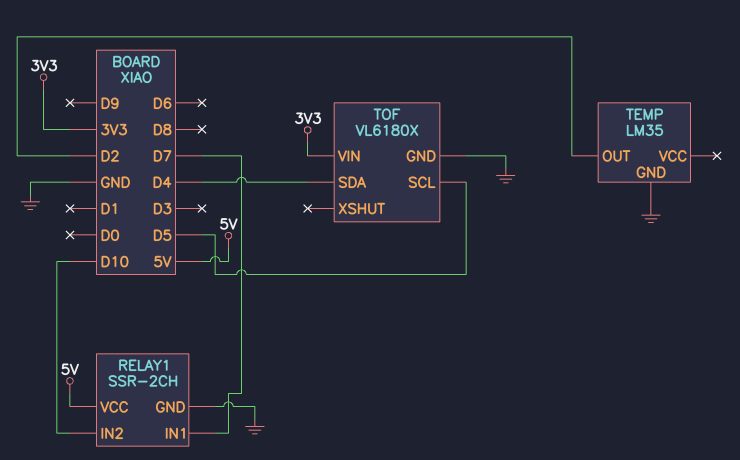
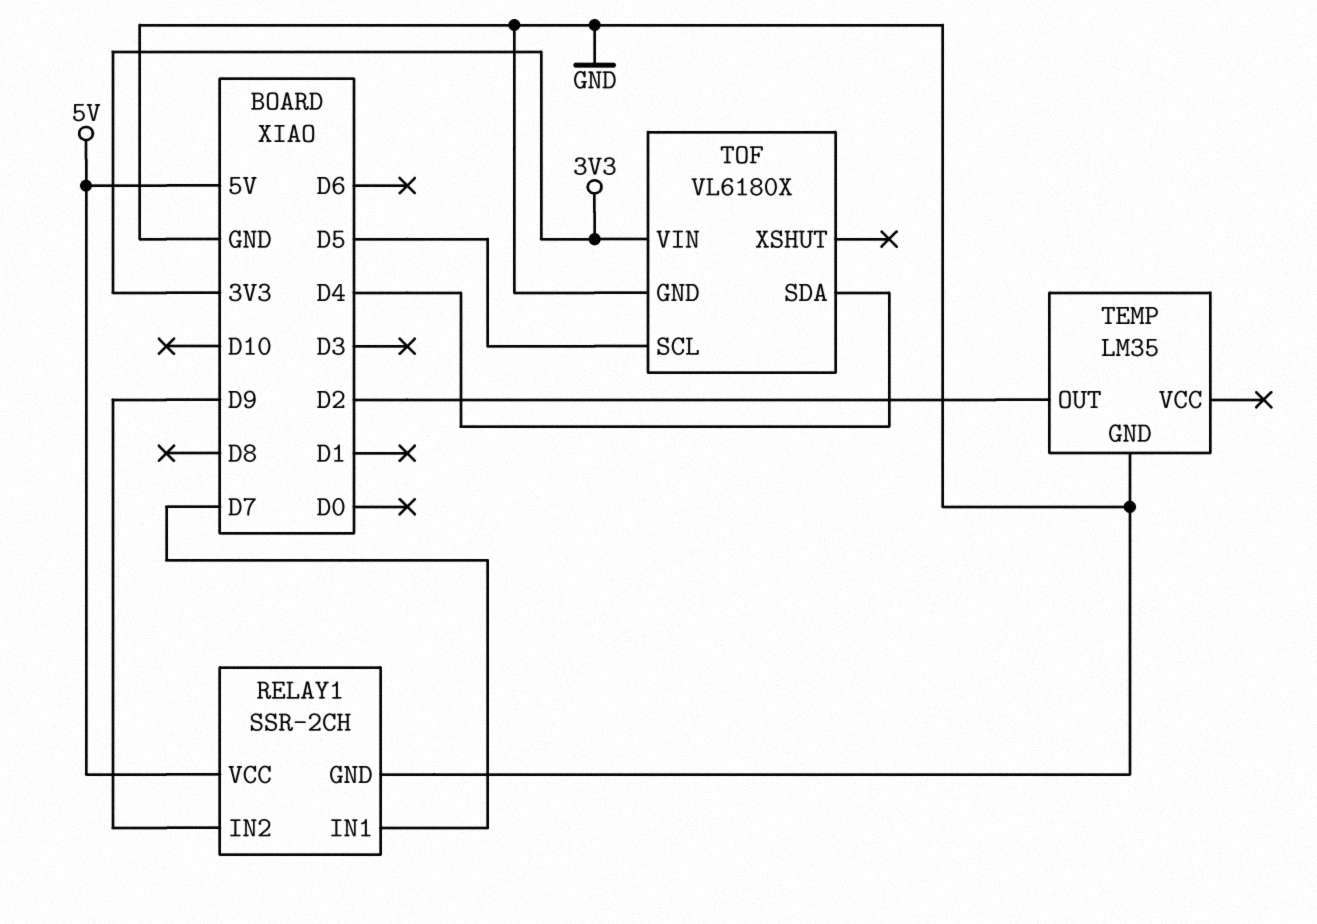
RELAY1 pin IN2: D10 -> D9

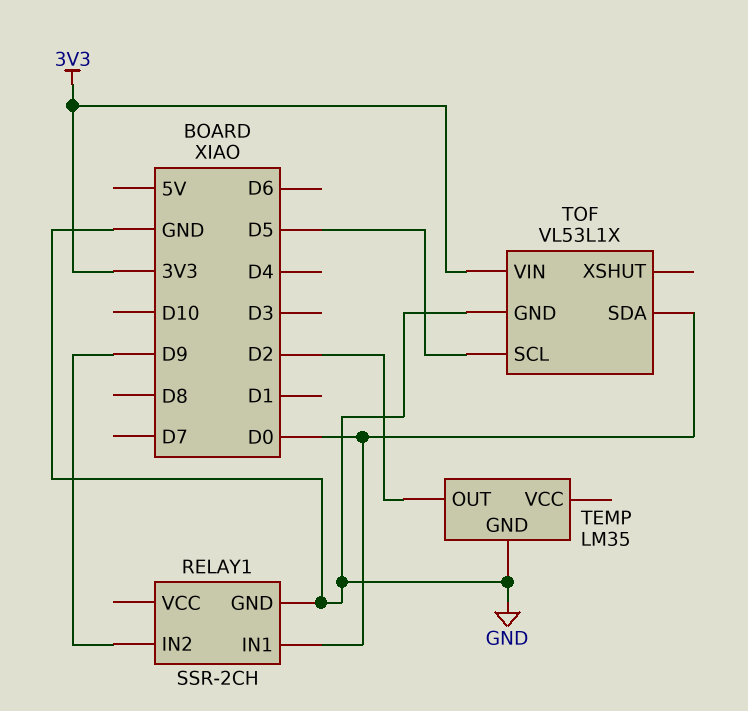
RELAY1 pin IN1: D7 -> D0
RELAY1 pin VCC: 5V -> none
TOF: VL6180X -> VL53L1X
TOF pin SDA: D4 -> D0

